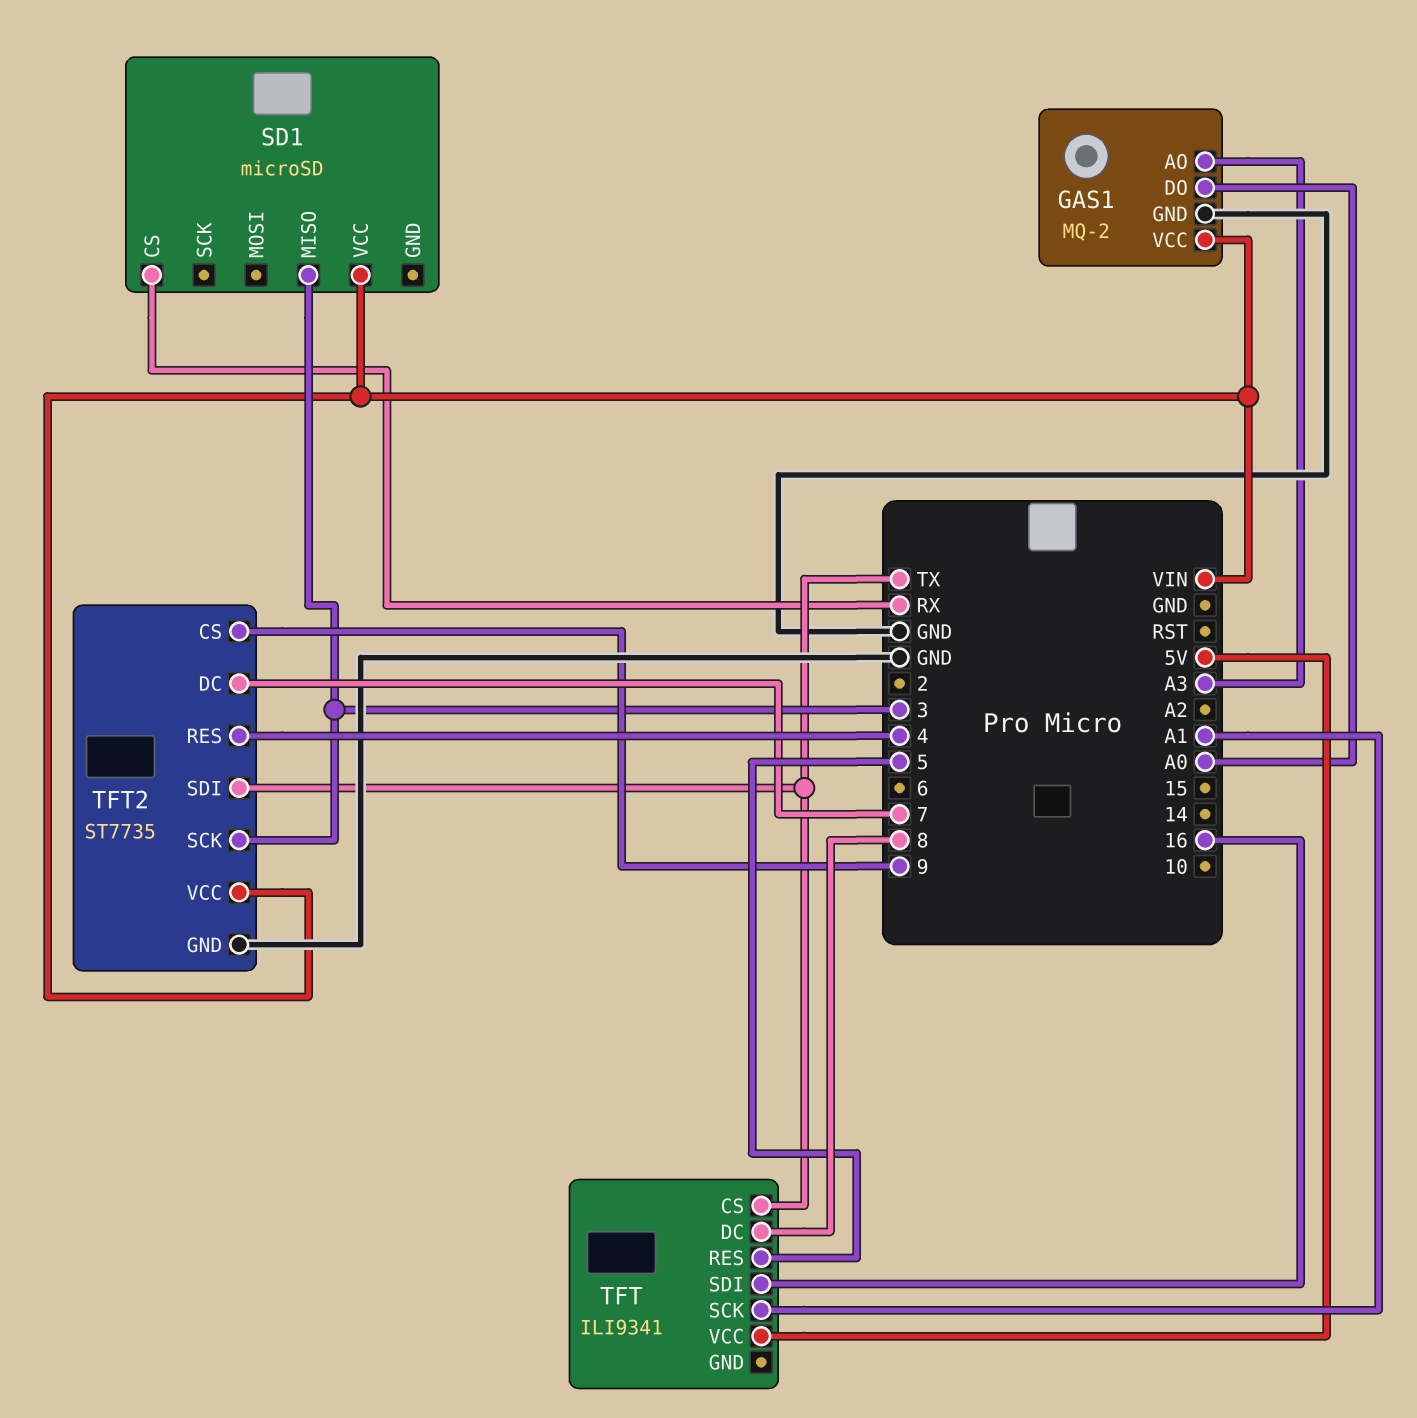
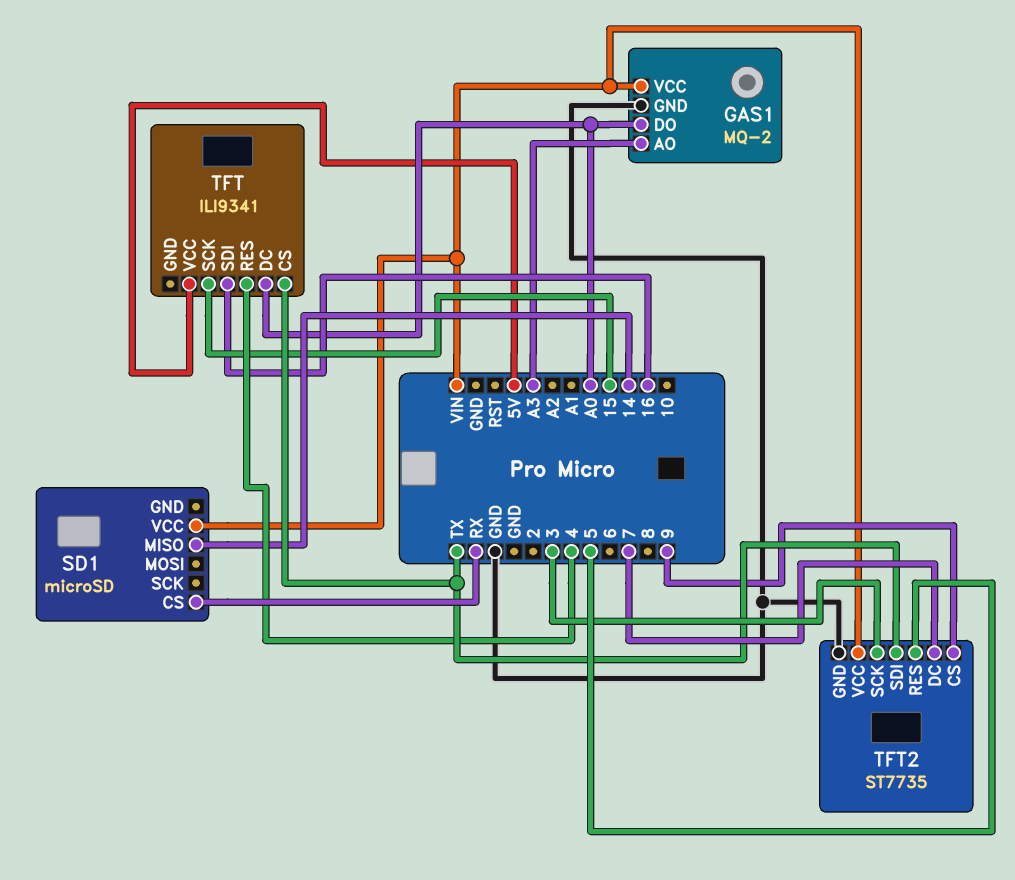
SD1 pin MISO: 3 -> 14
TFT pin DC: 8 -> A0
TFT pin RES: 5 -> 4
TFT pin SCK: A1 -> 15
TFT2 pin RES: 4 -> 5

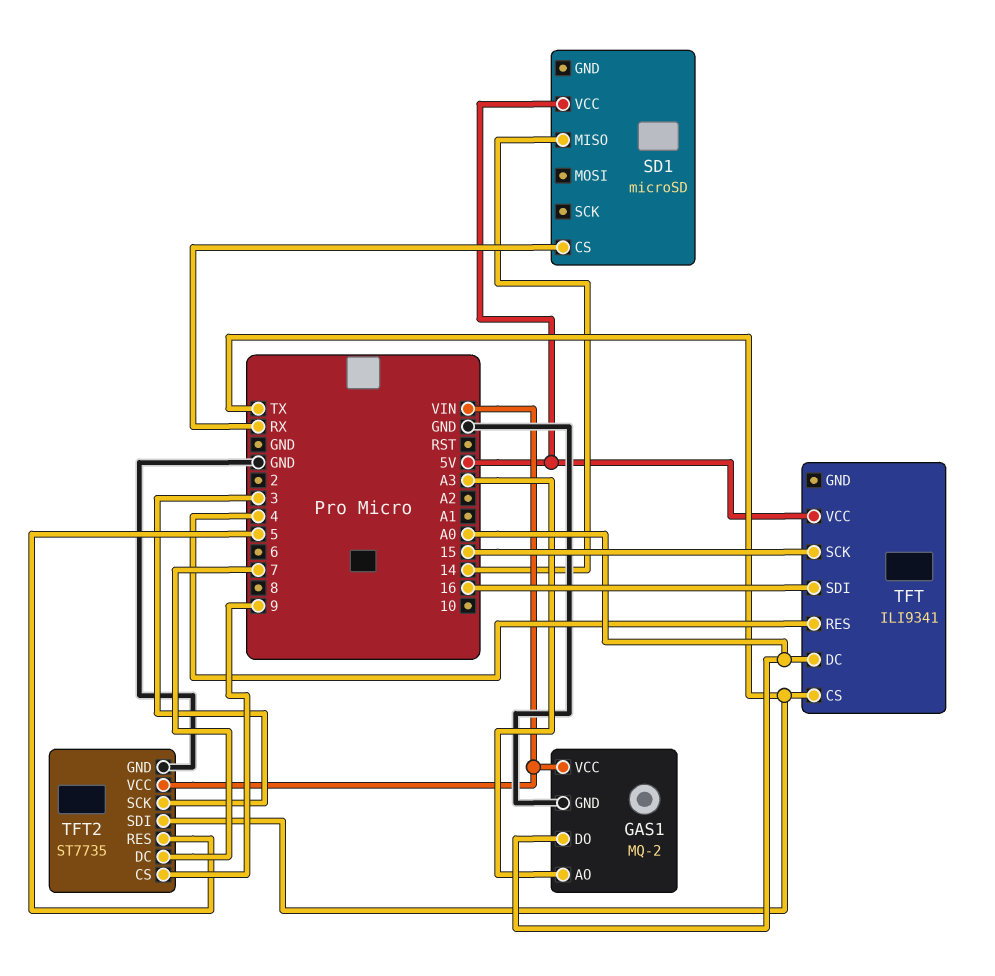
SD1 pin VCC: VIN -> 5V

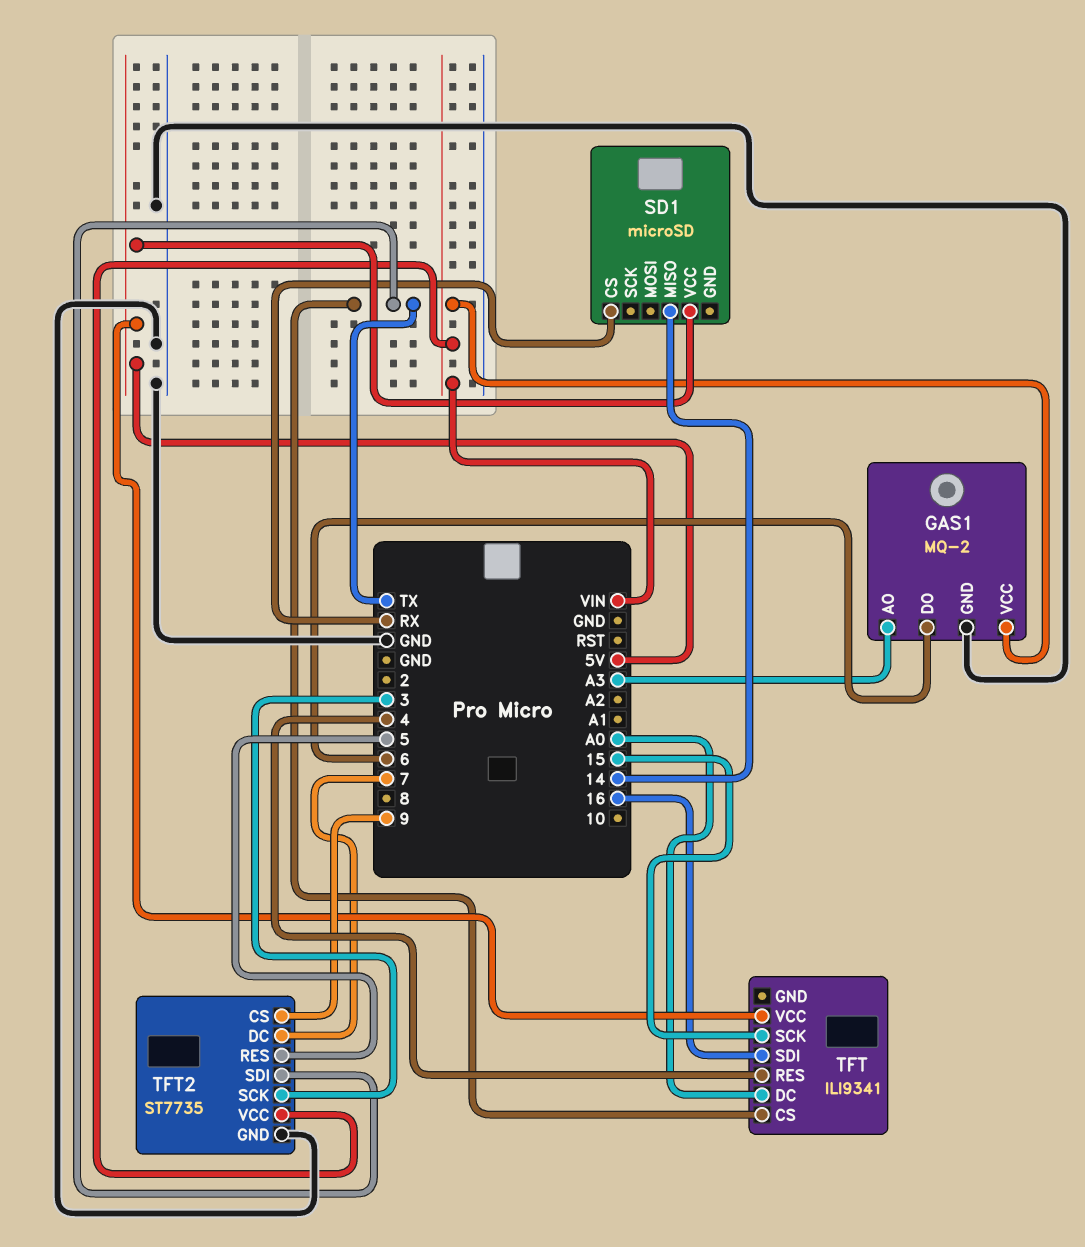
GAS1 pin DO: A0 -> 6

